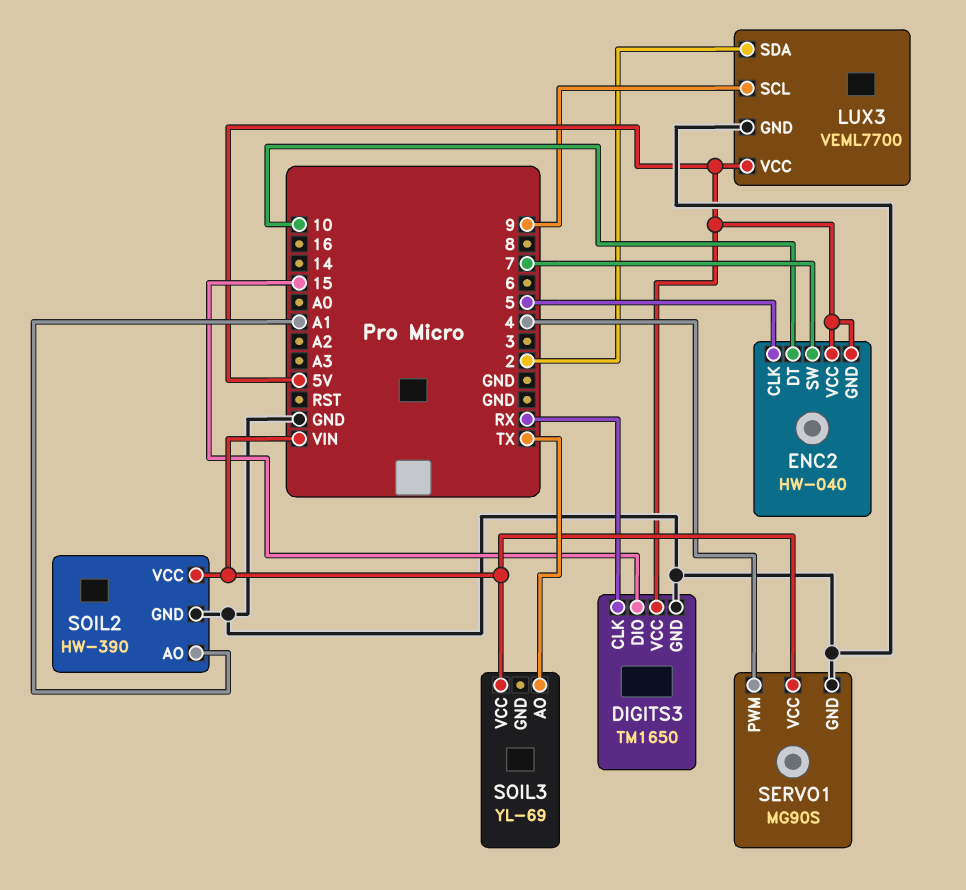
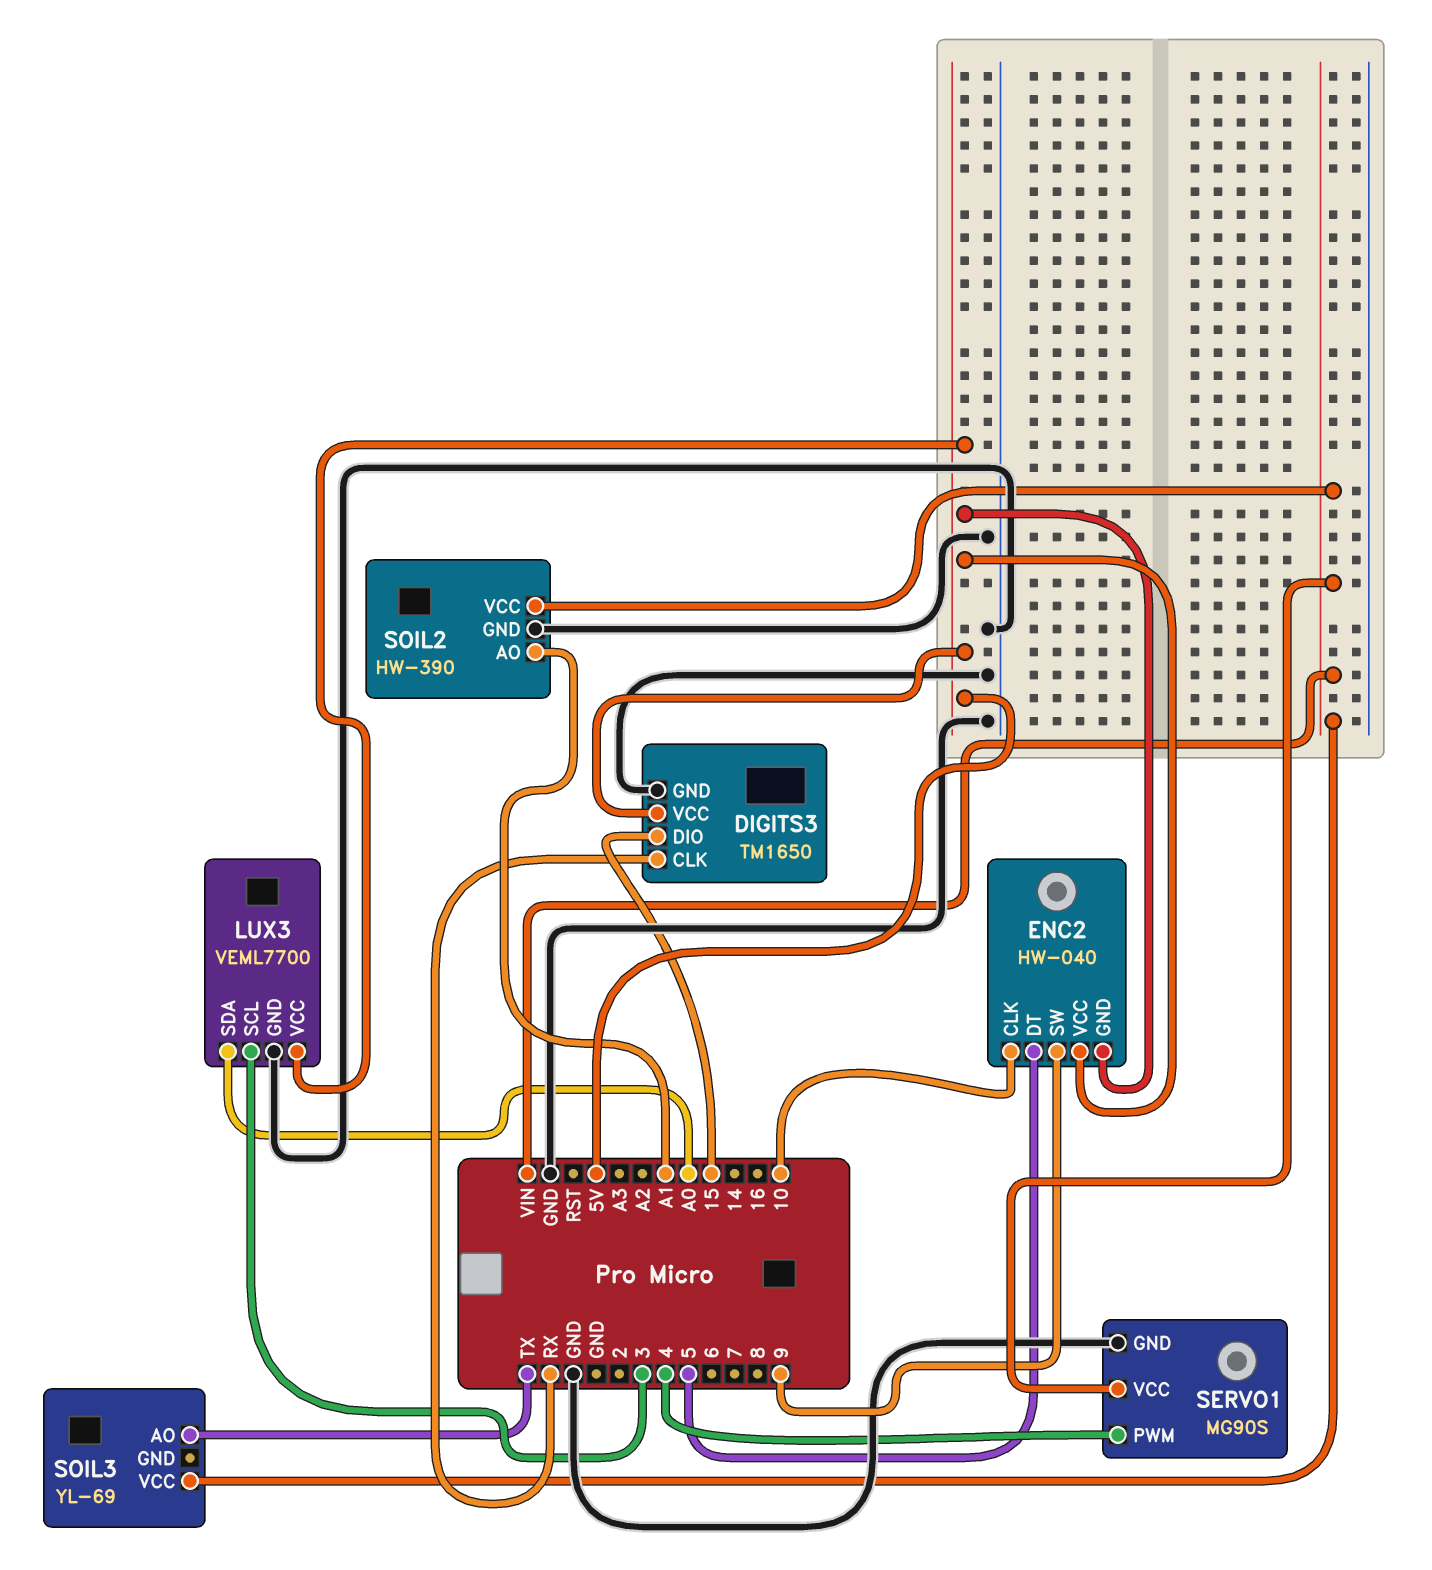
ENC2 pin CLK: 5 -> 10
ENC2 pin DT: 10 -> 5
ENC2 pin SW: 7 -> 9
LUX3 pin SCL: 9 -> 3
LUX3 pin SDA: 2 -> A0

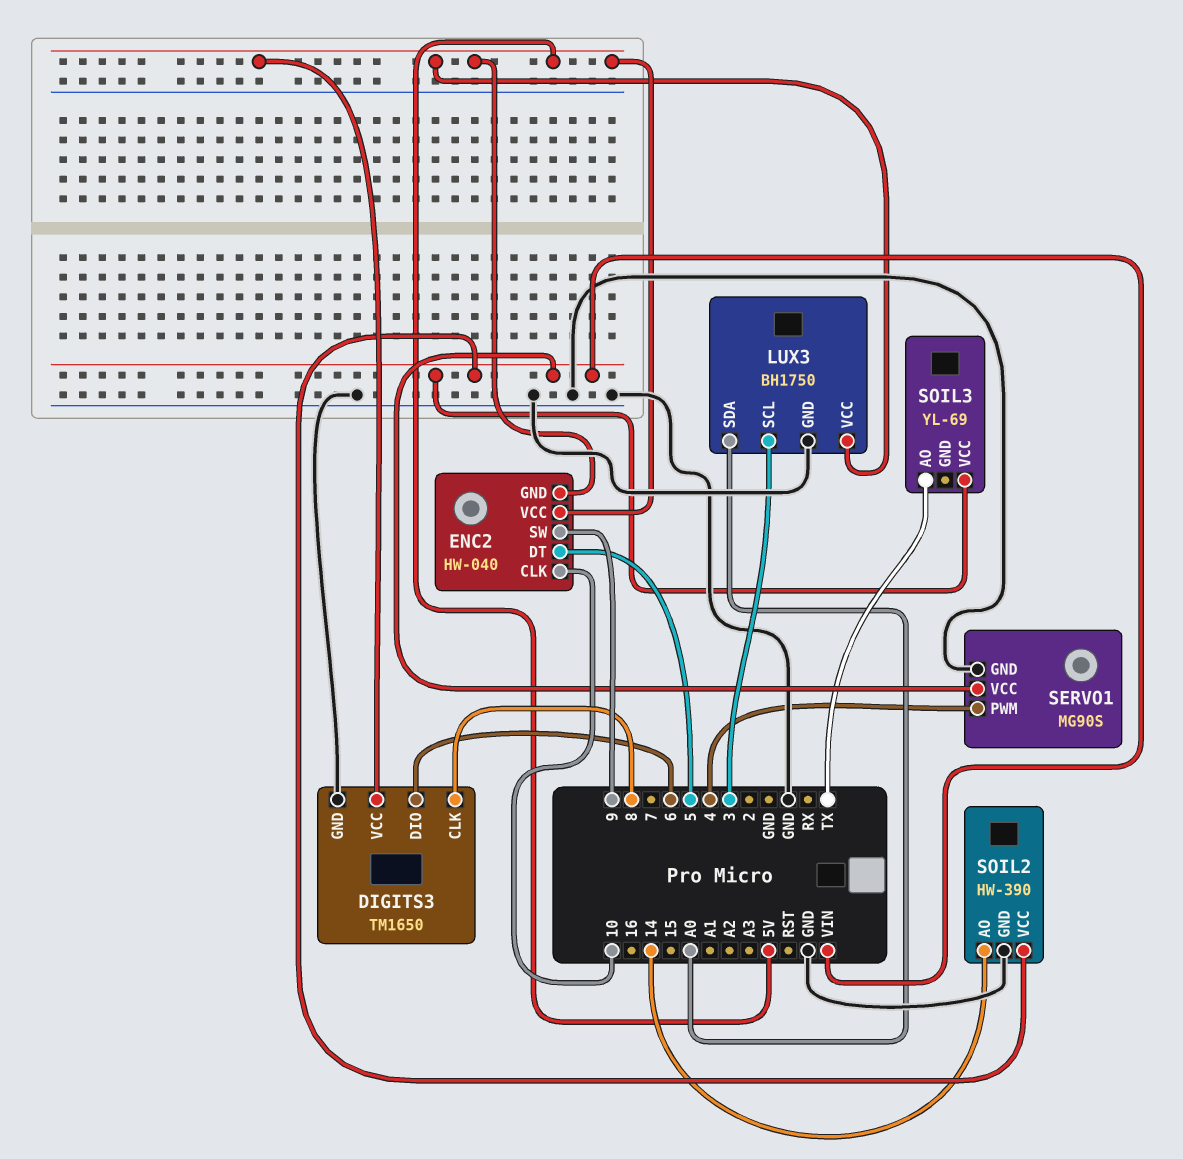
DIGITS3 pin CLK: RX -> 8
DIGITS3 pin DIO: 15 -> 6
LUX3: VEML7700 -> BH1750
SOIL2 pin AO: A1 -> 14

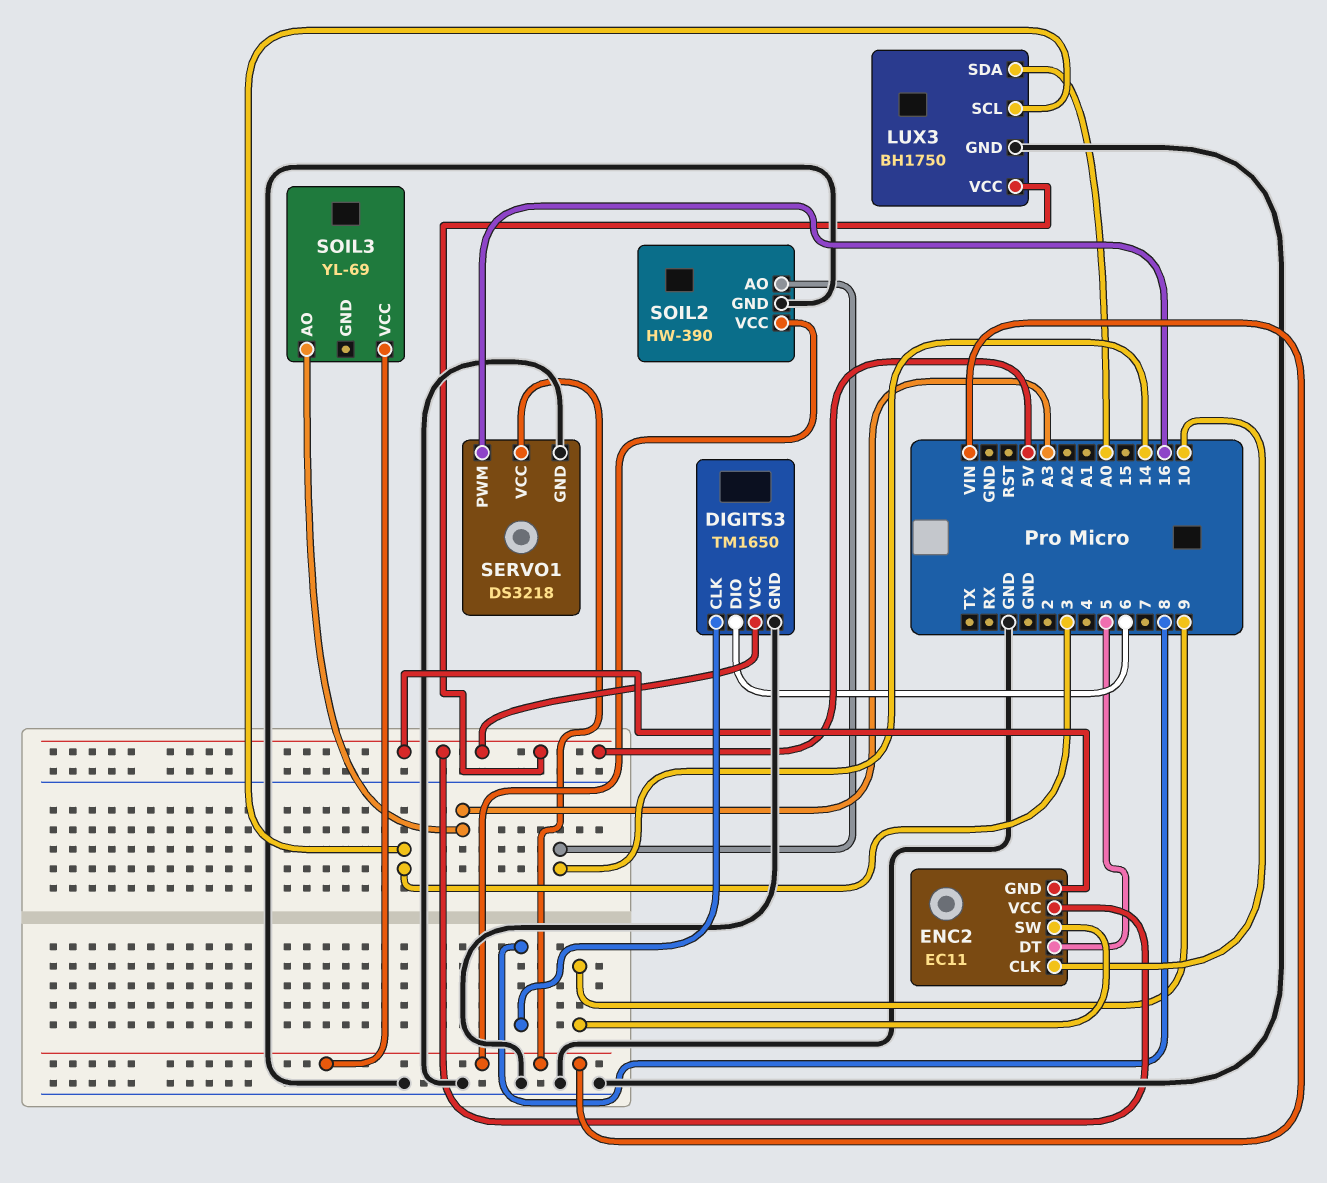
ENC2: HW-040 -> EC11
SERVO1: MG90S -> DS3218
SERVO1 pin PWM: 4 -> 16
SOIL3 pin AO: TX -> A3

